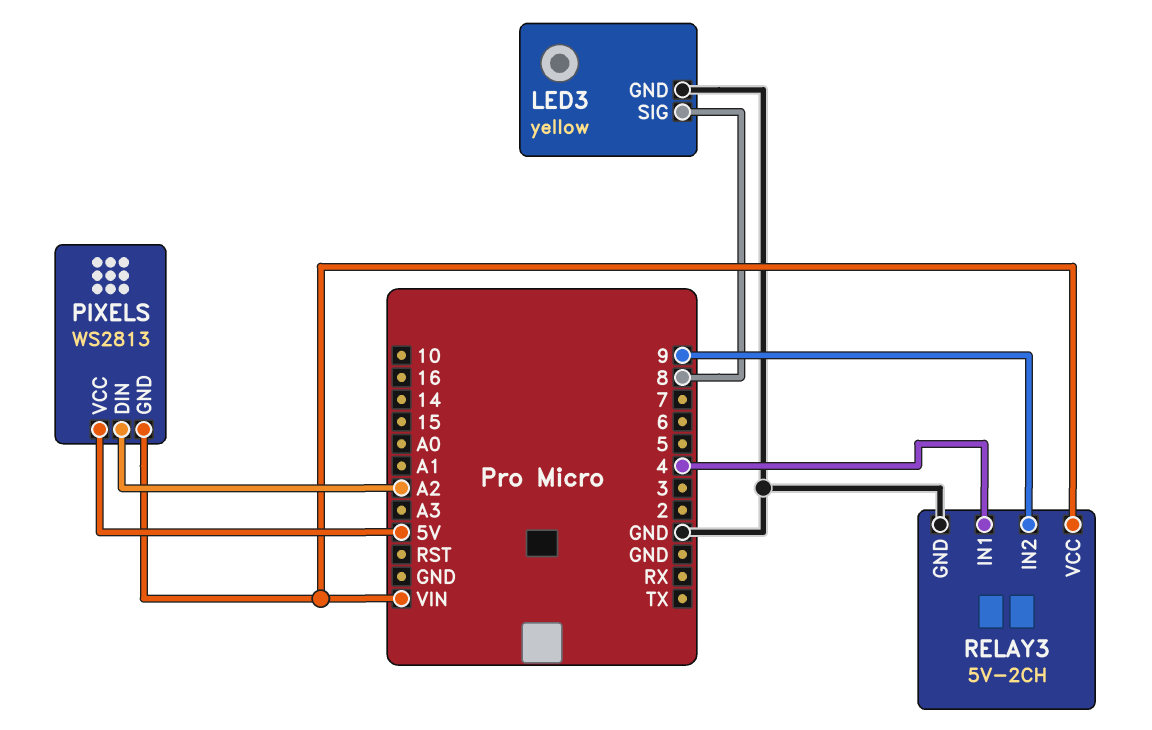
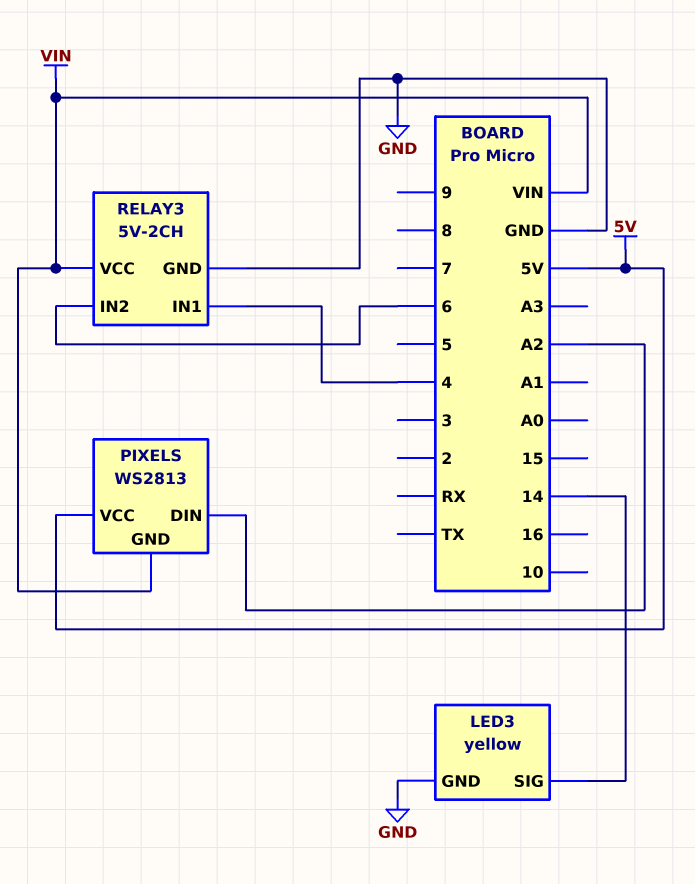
LED3 pin SIG: 8 -> 14
RELAY3 pin IN2: 9 -> 6

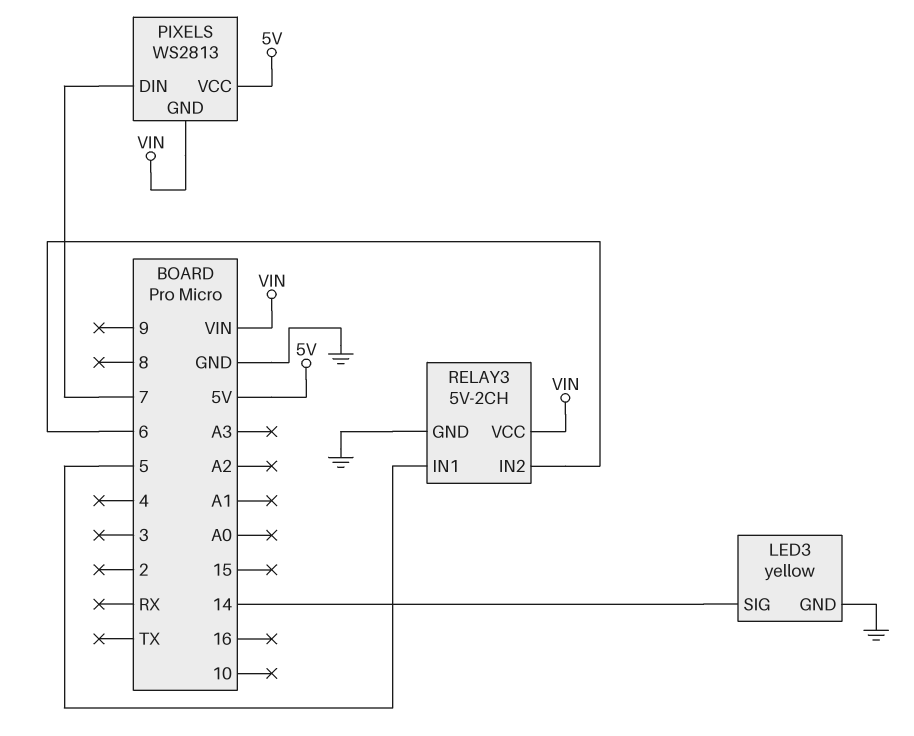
PIXELS pin DIN: A2 -> 7
RELAY3 pin IN1: 4 -> 5

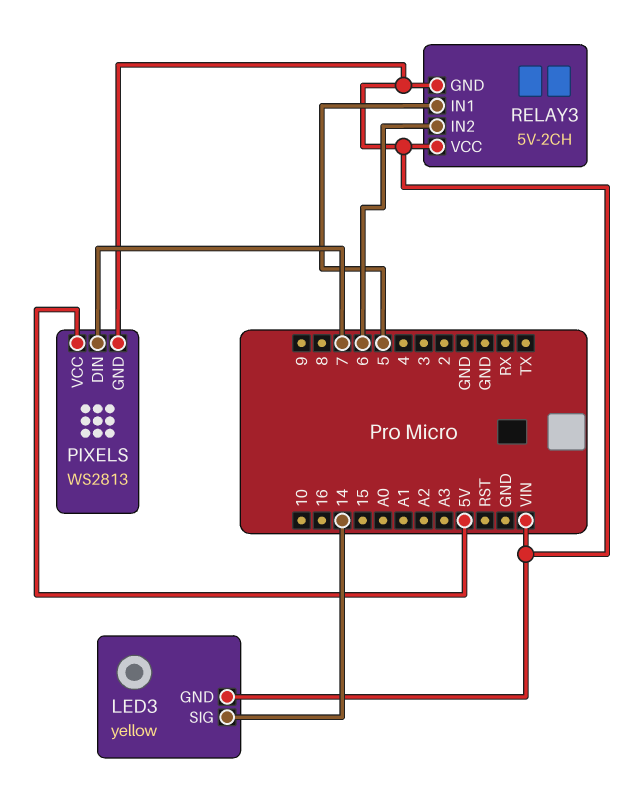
LED3 pin GND: GND -> VIN
RELAY3 pin GND: GND -> VIN

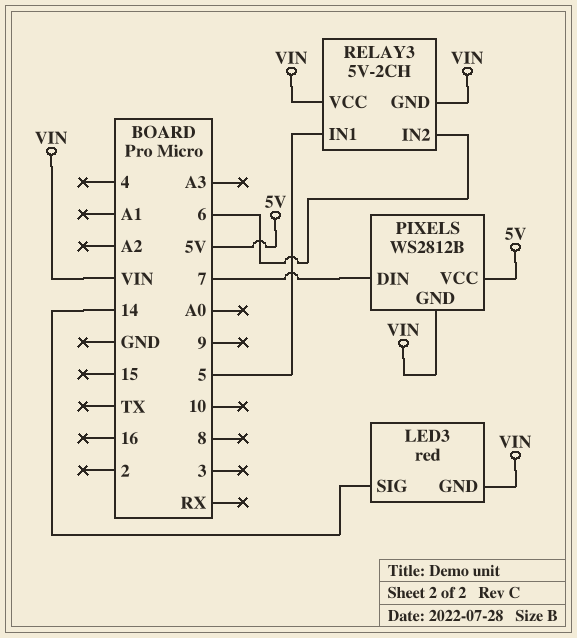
LED3: yellow -> red
PIXELS: WS2813 -> WS2812B

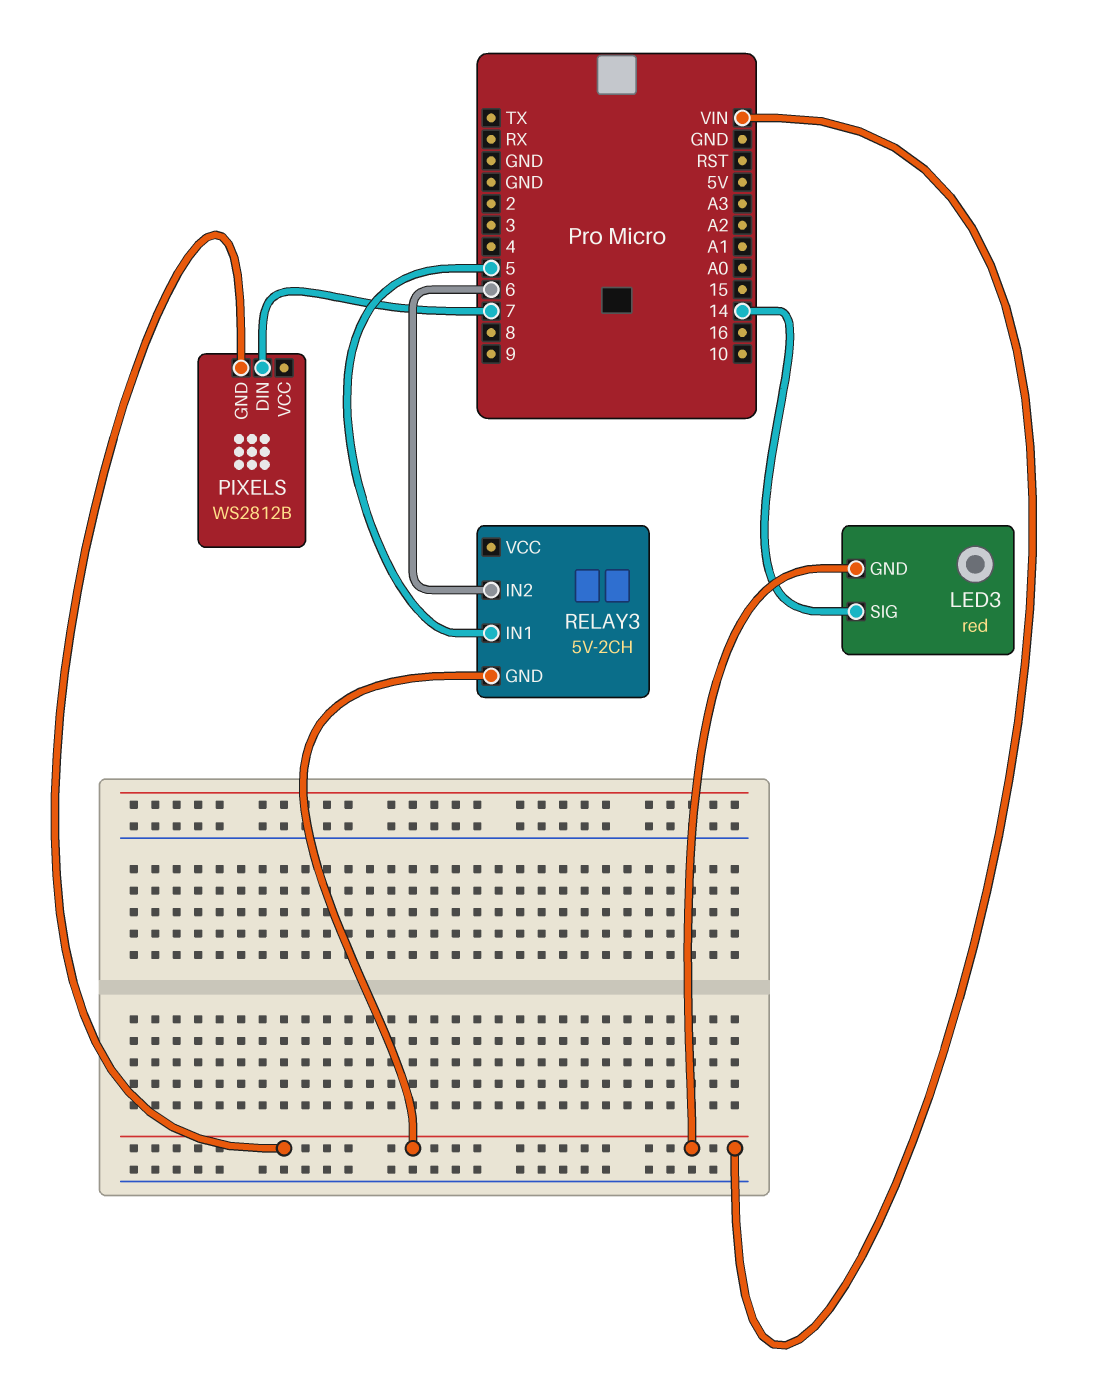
PIXELS pin VCC: 5V -> none
RELAY3 pin VCC: VIN -> none

